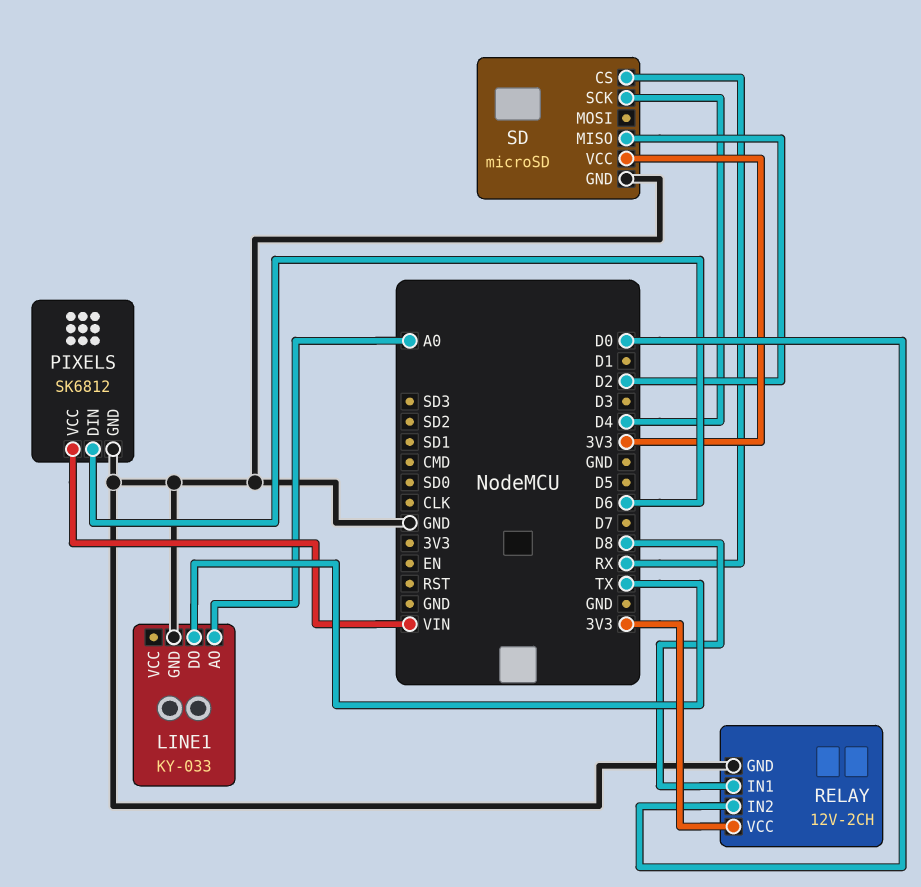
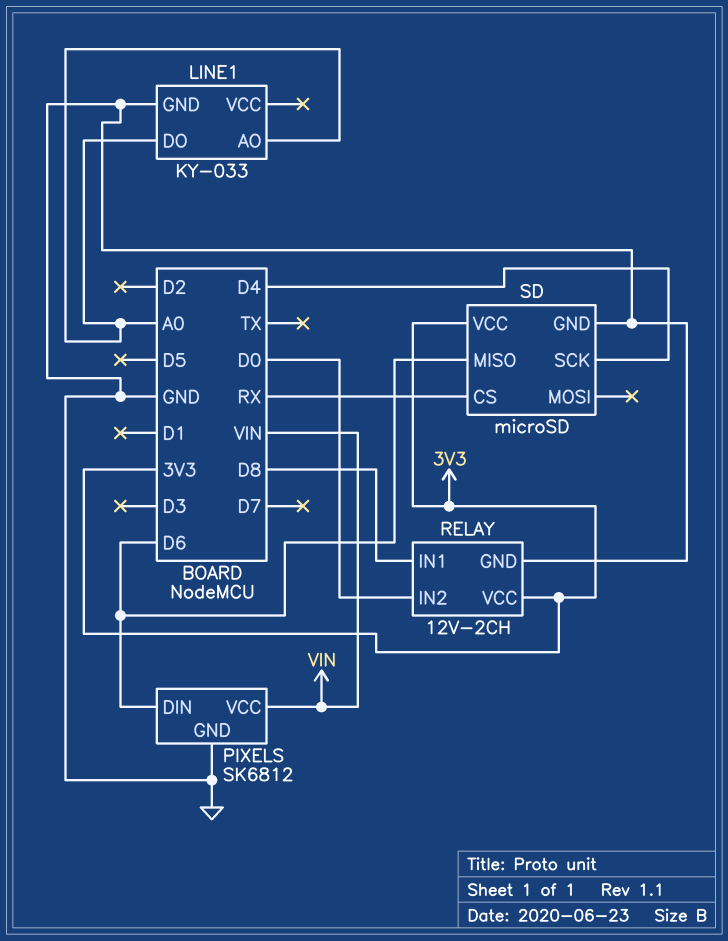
LINE1 pin DO: TX -> A0
SD pin MISO: D2 -> D6

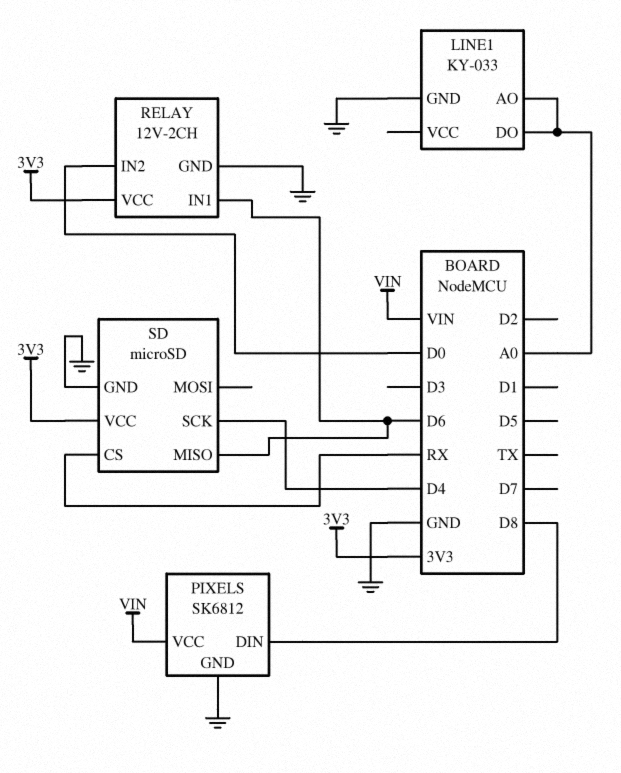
PIXELS pin DIN: D6 -> D8
RELAY pin IN1: D8 -> D6

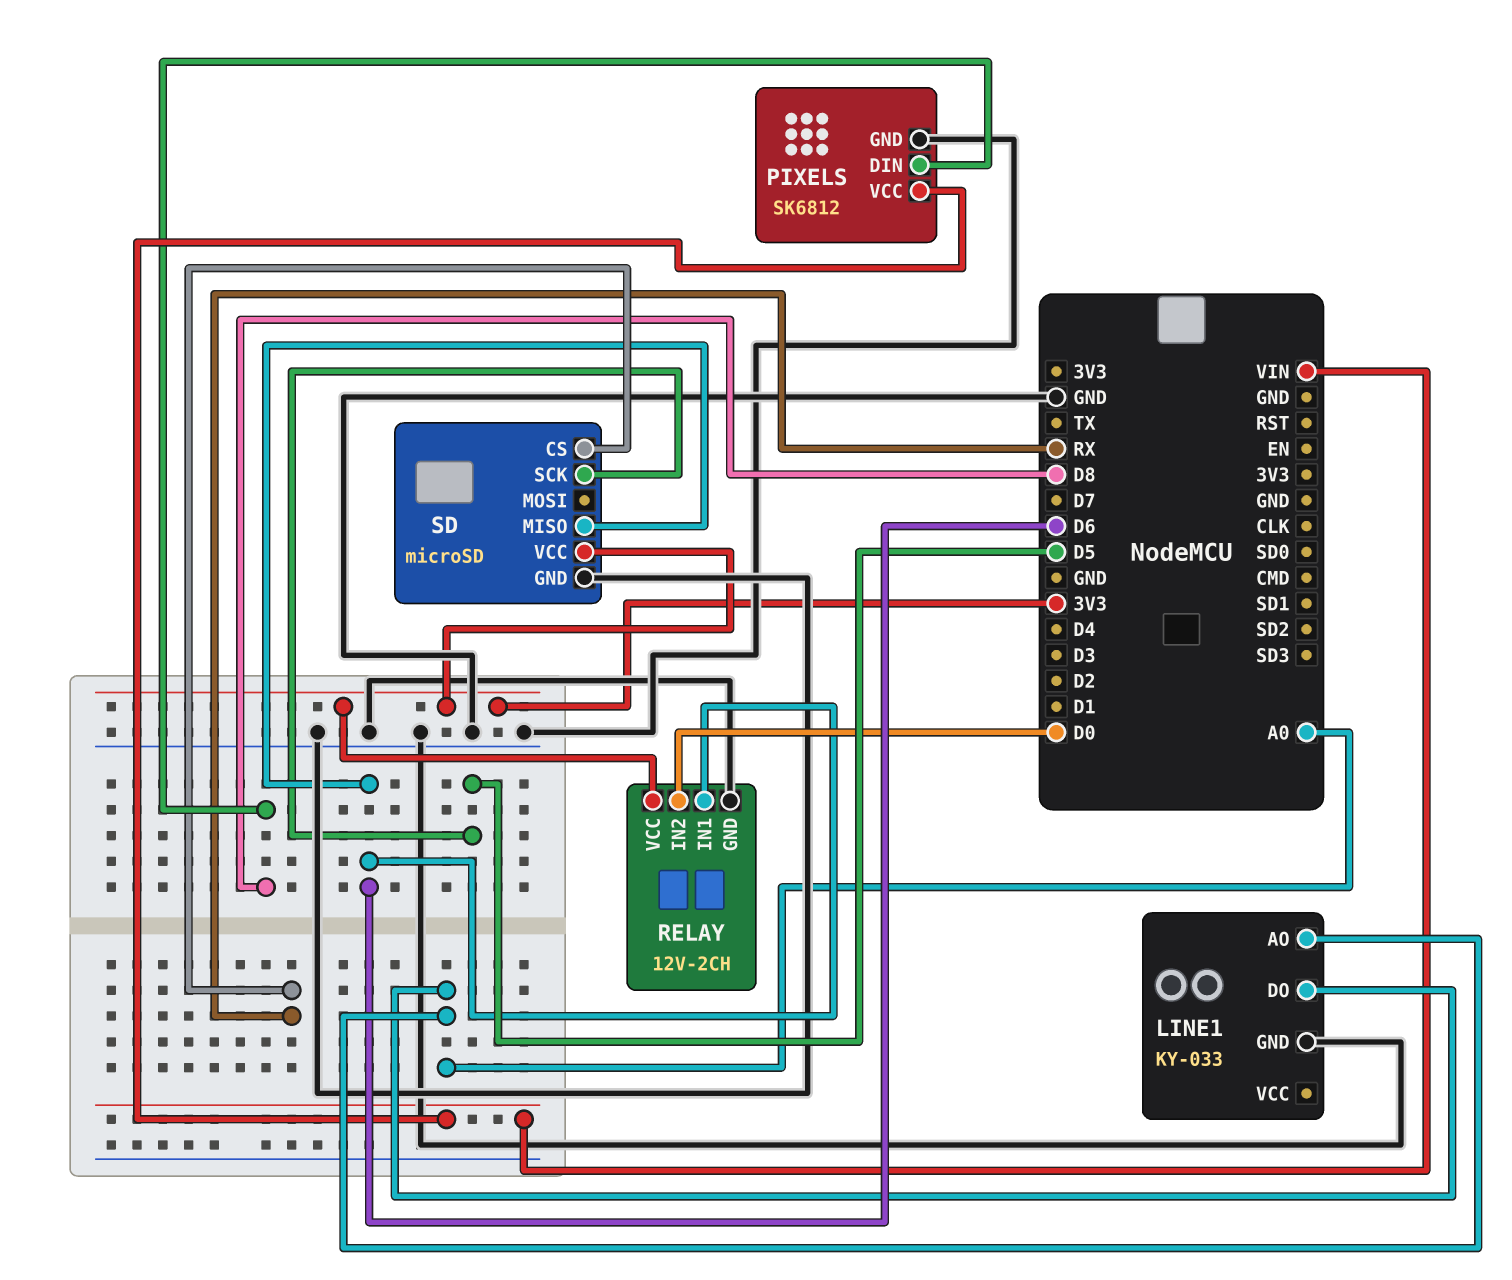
SD pin SCK: D4 -> D5

